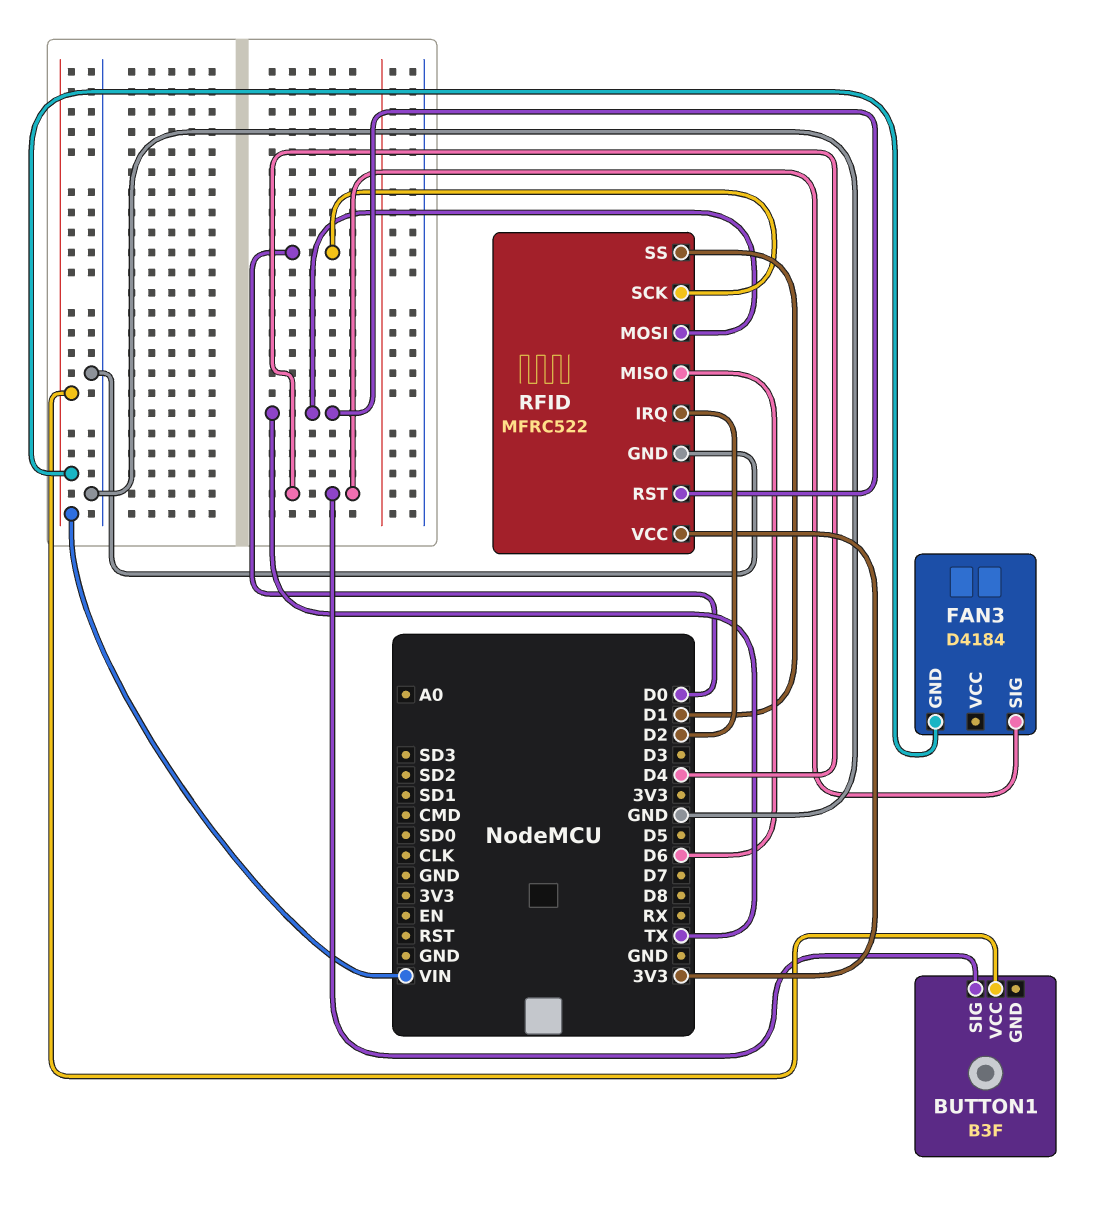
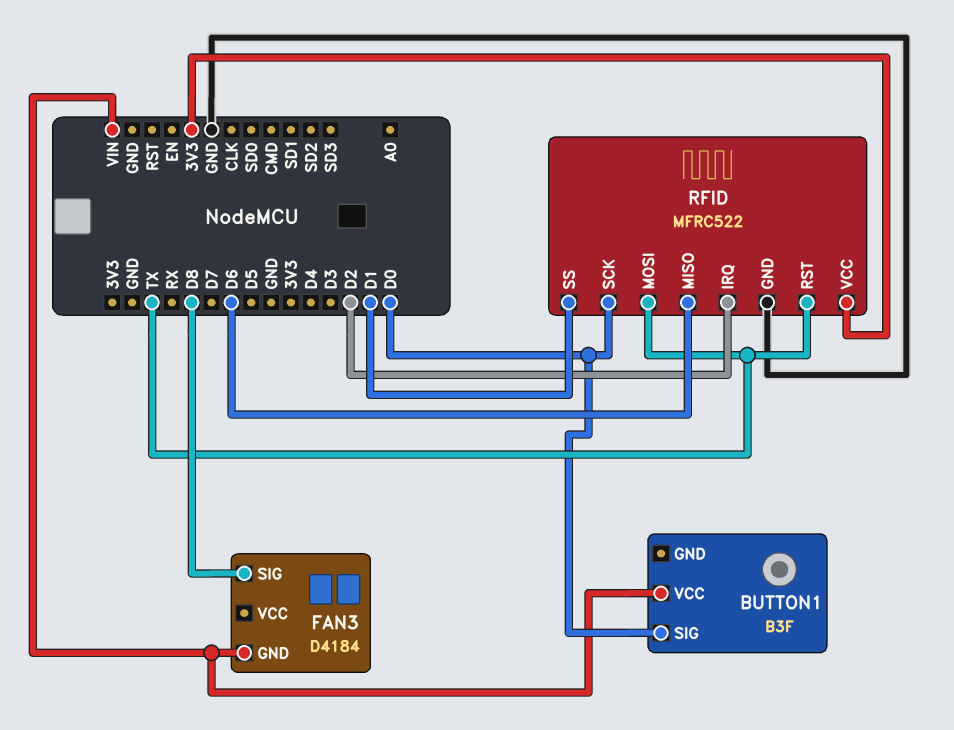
BUTTON1 pin SIG: D4 -> D0
FAN3 pin SIG: D4 -> D8

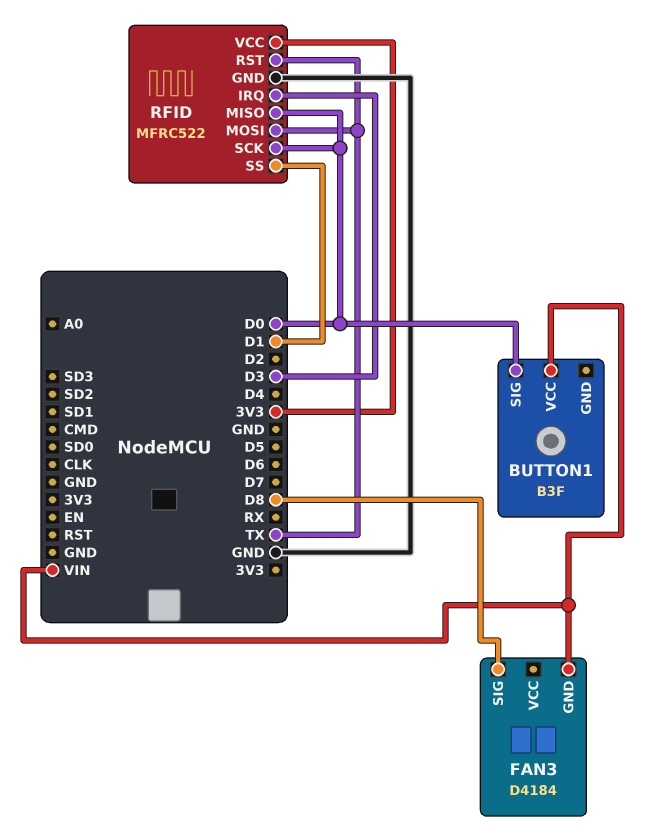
RFID pin IRQ: D2 -> D3
RFID pin MISO: D6 -> D0

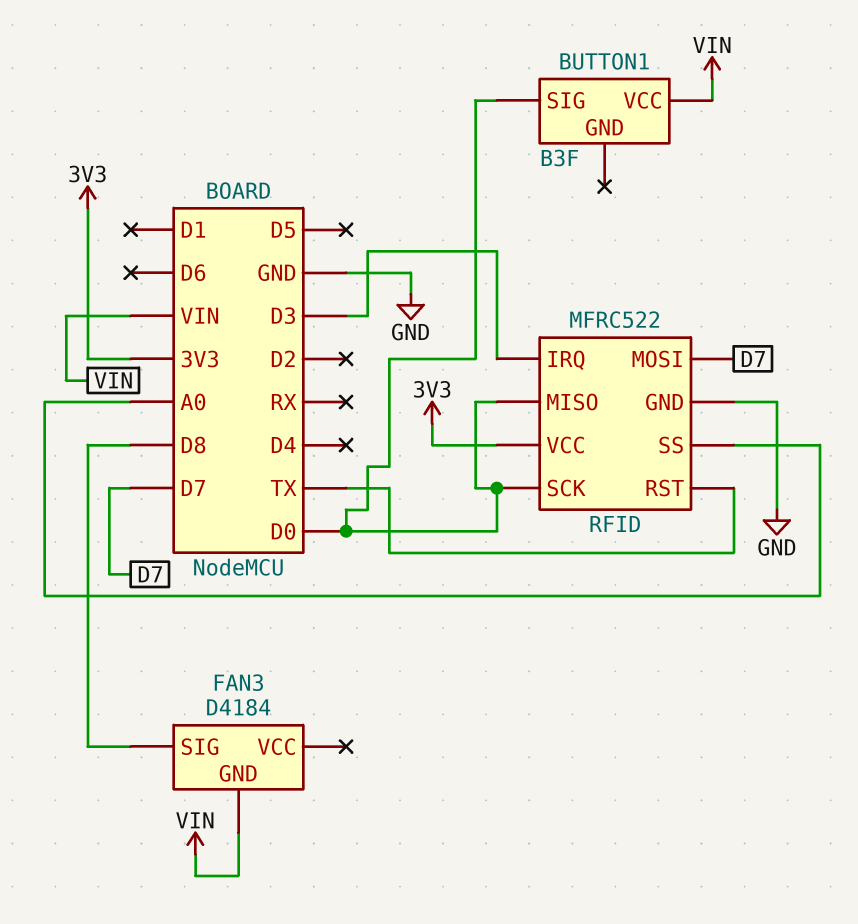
RFID pin MOSI: TX -> D7
RFID pin SS: D1 -> A0

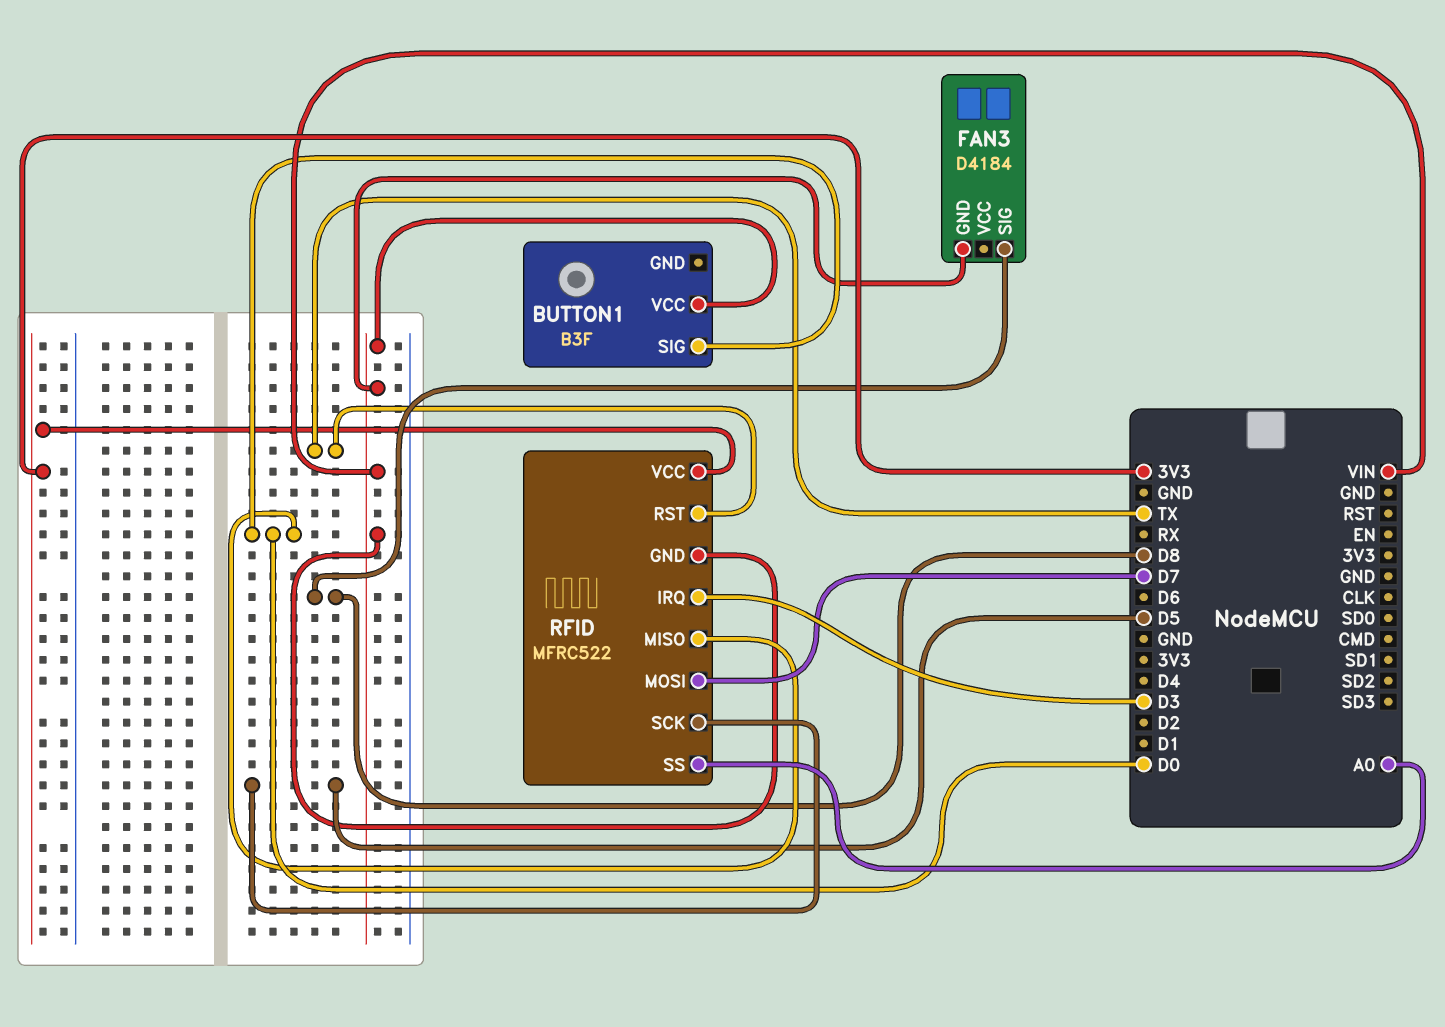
RFID pin GND: GND -> VIN
RFID pin SCK: D0 -> D5

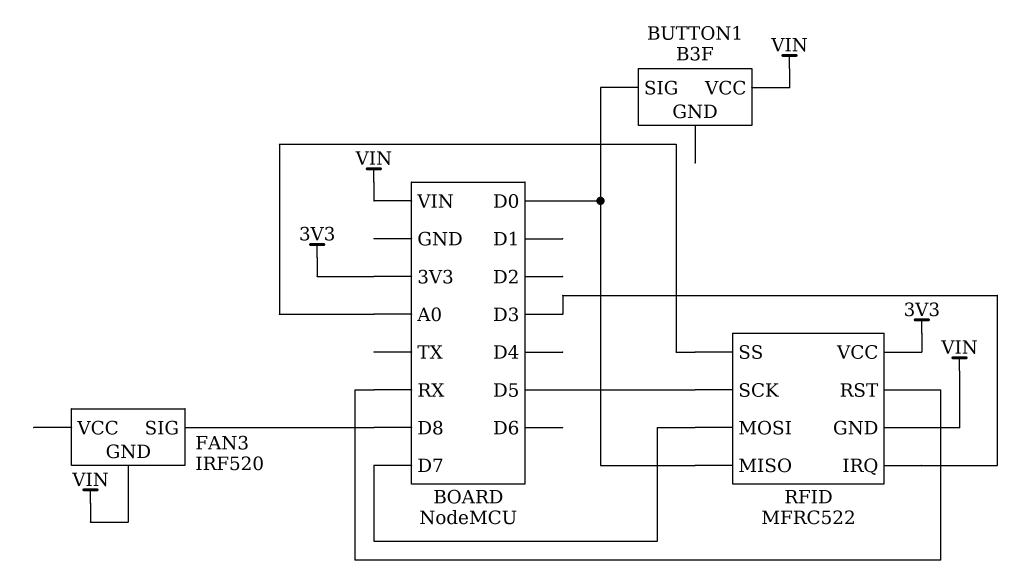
FAN3: D4184 -> IRF520
RFID pin RST: TX -> RX

